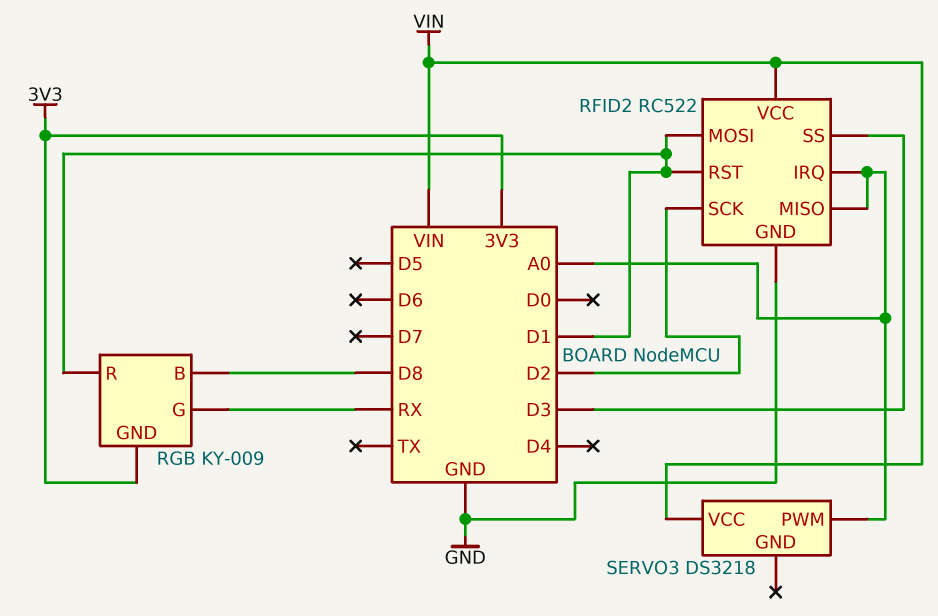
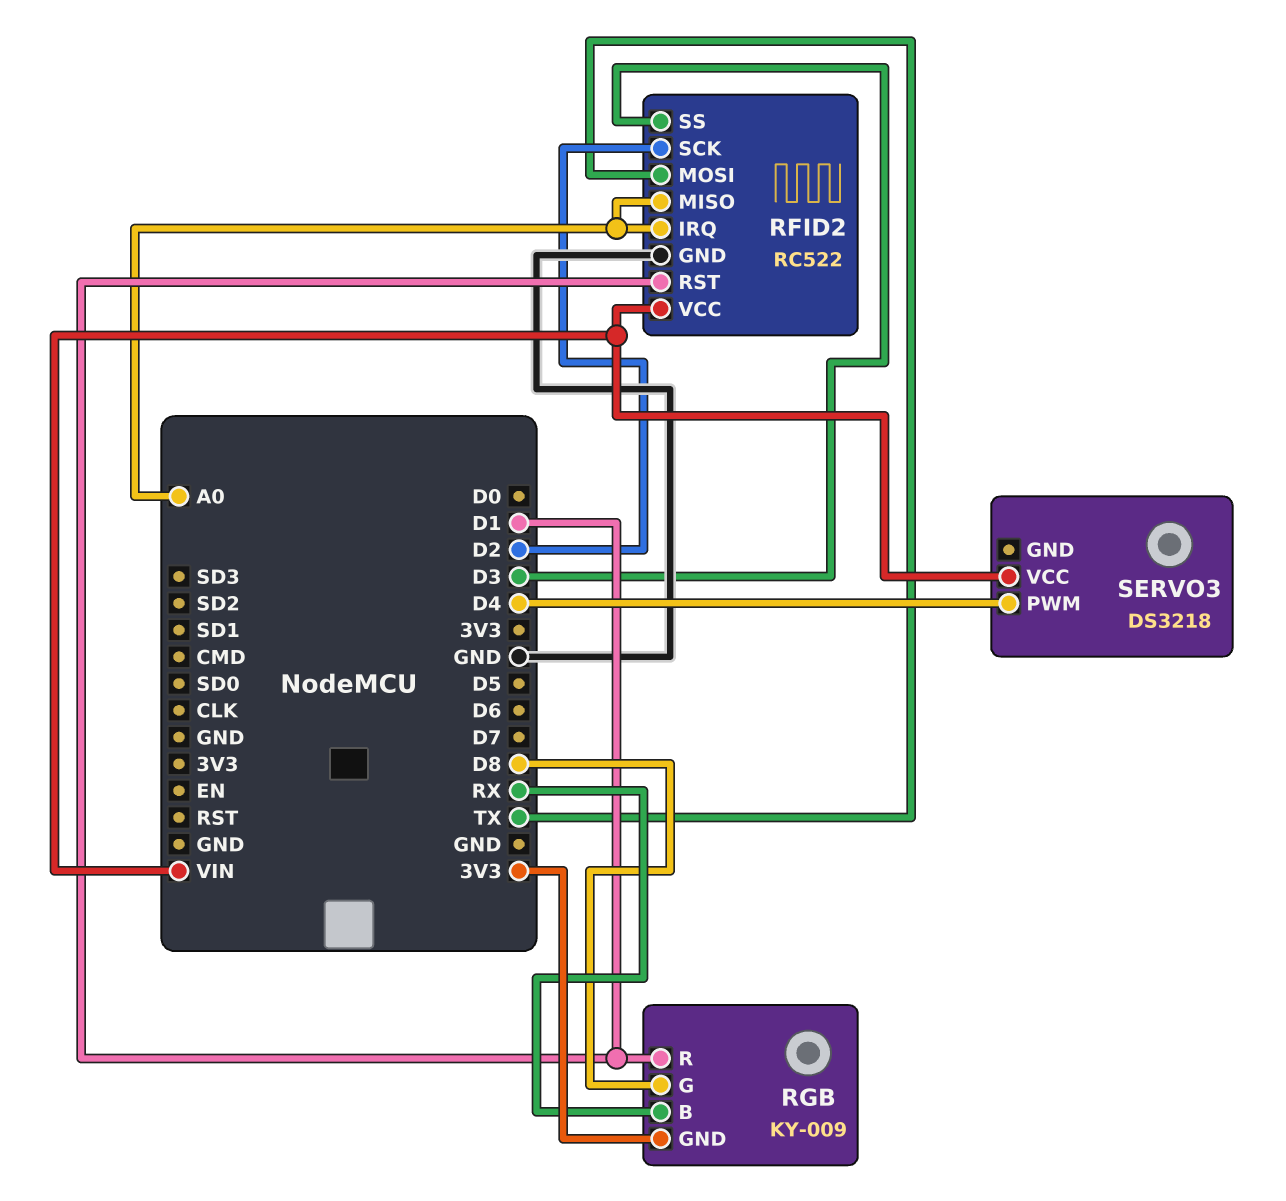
RFID2 pin MOSI: D1 -> TX
RGB pin B: D8 -> RX
RGB pin G: RX -> D8
SERVO3 pin PWM: A0 -> D4

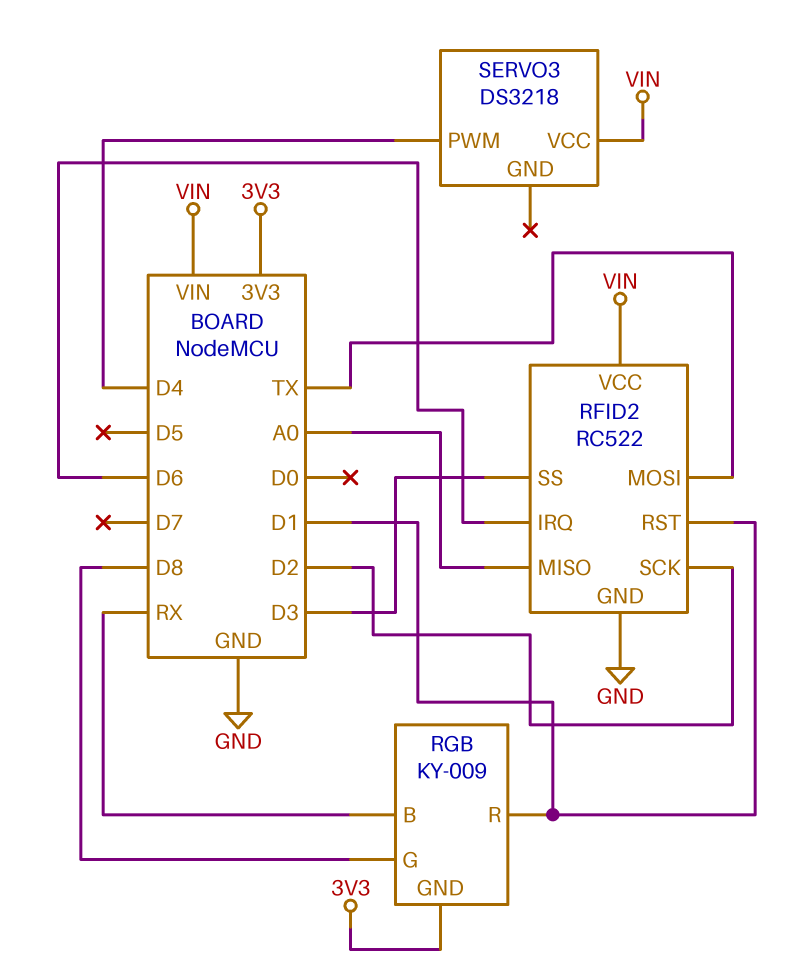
RFID2 pin IRQ: A0 -> D6

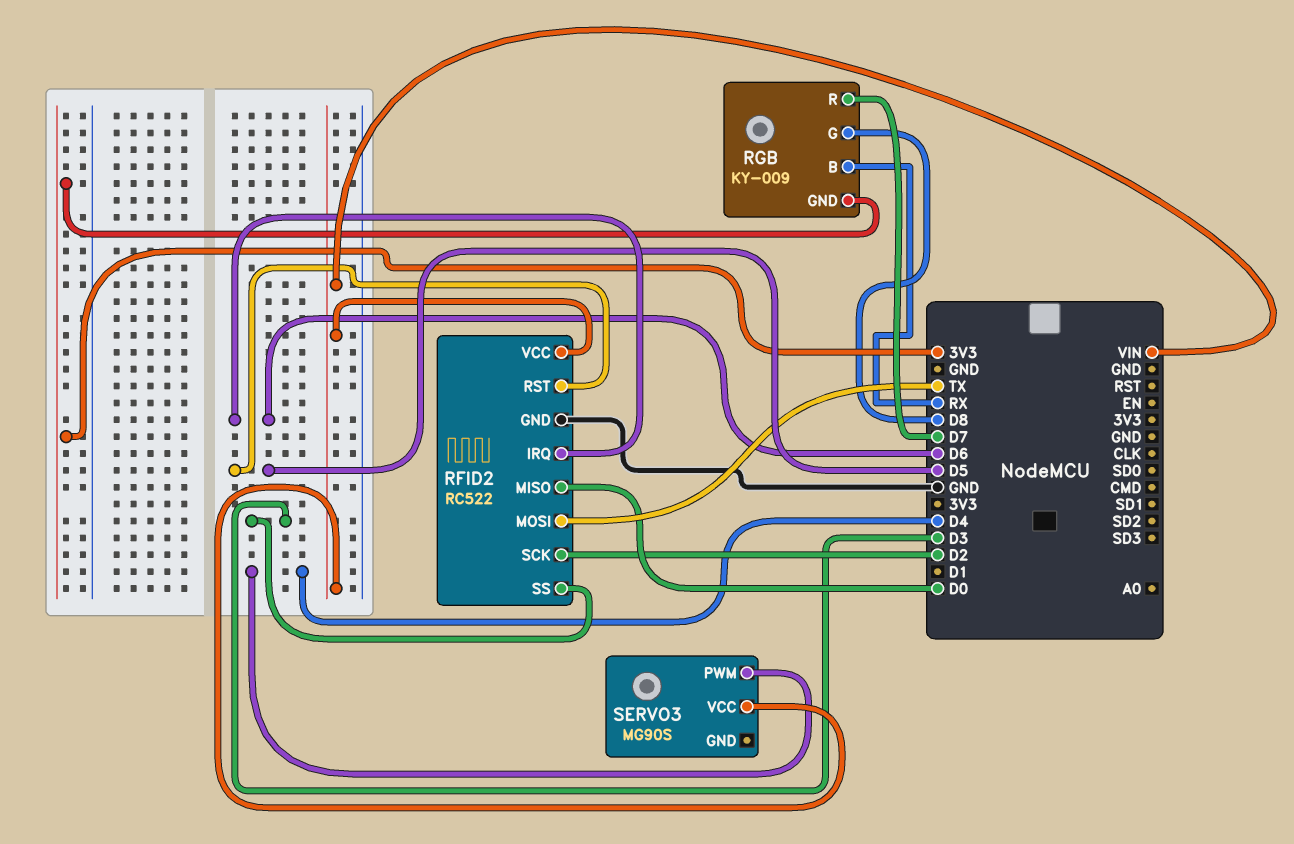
RFID2 pin MISO: A0 -> D0
RFID2 pin RST: D1 -> D5
RGB pin R: D1 -> D7
SERVO3: DS3218 -> MG90S

